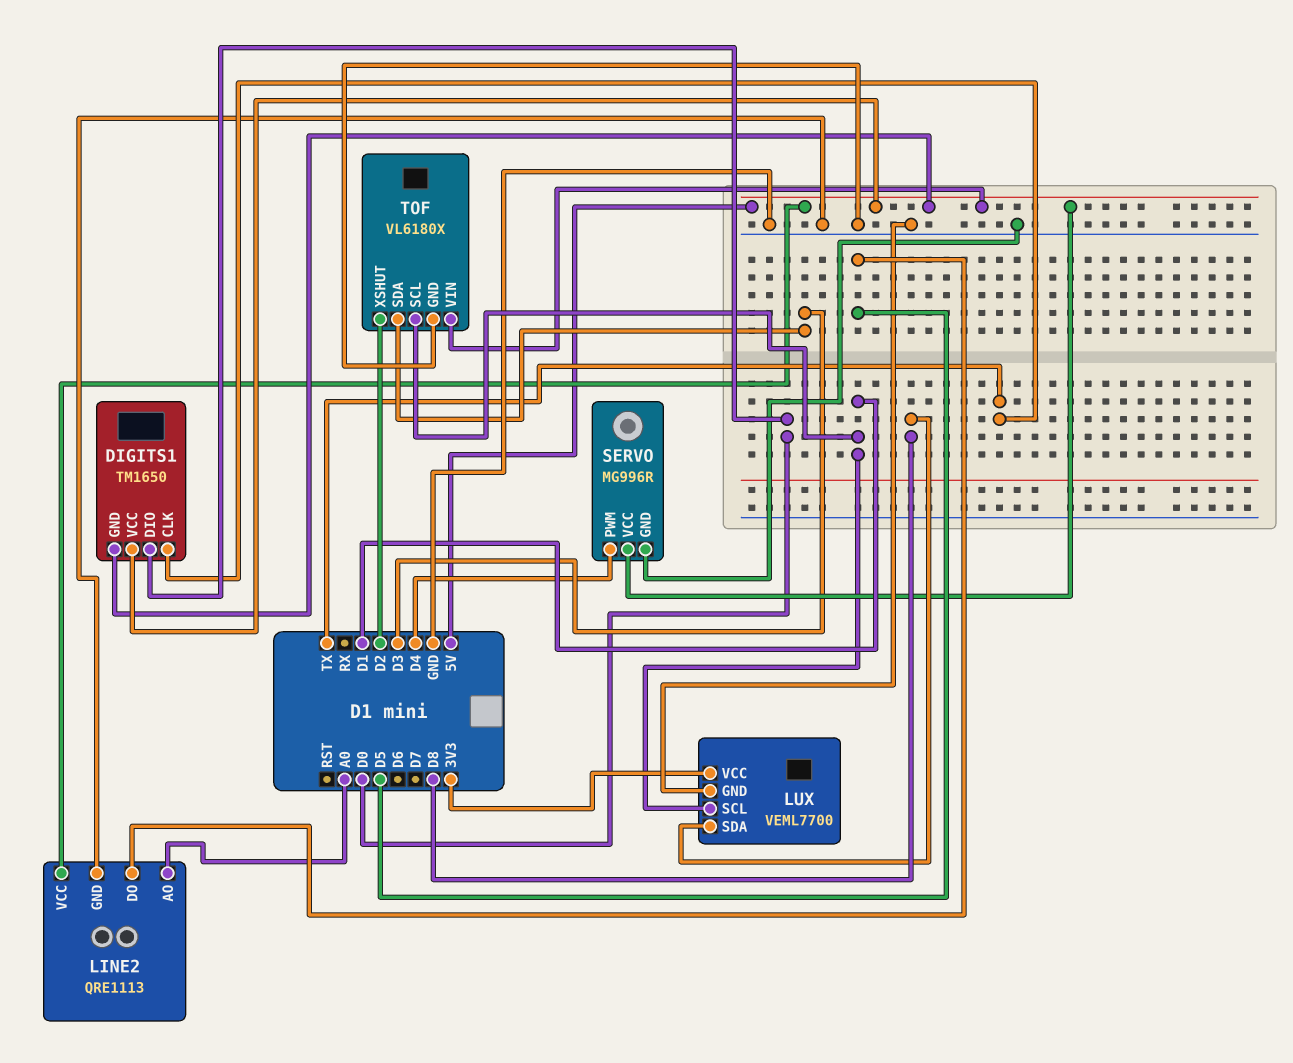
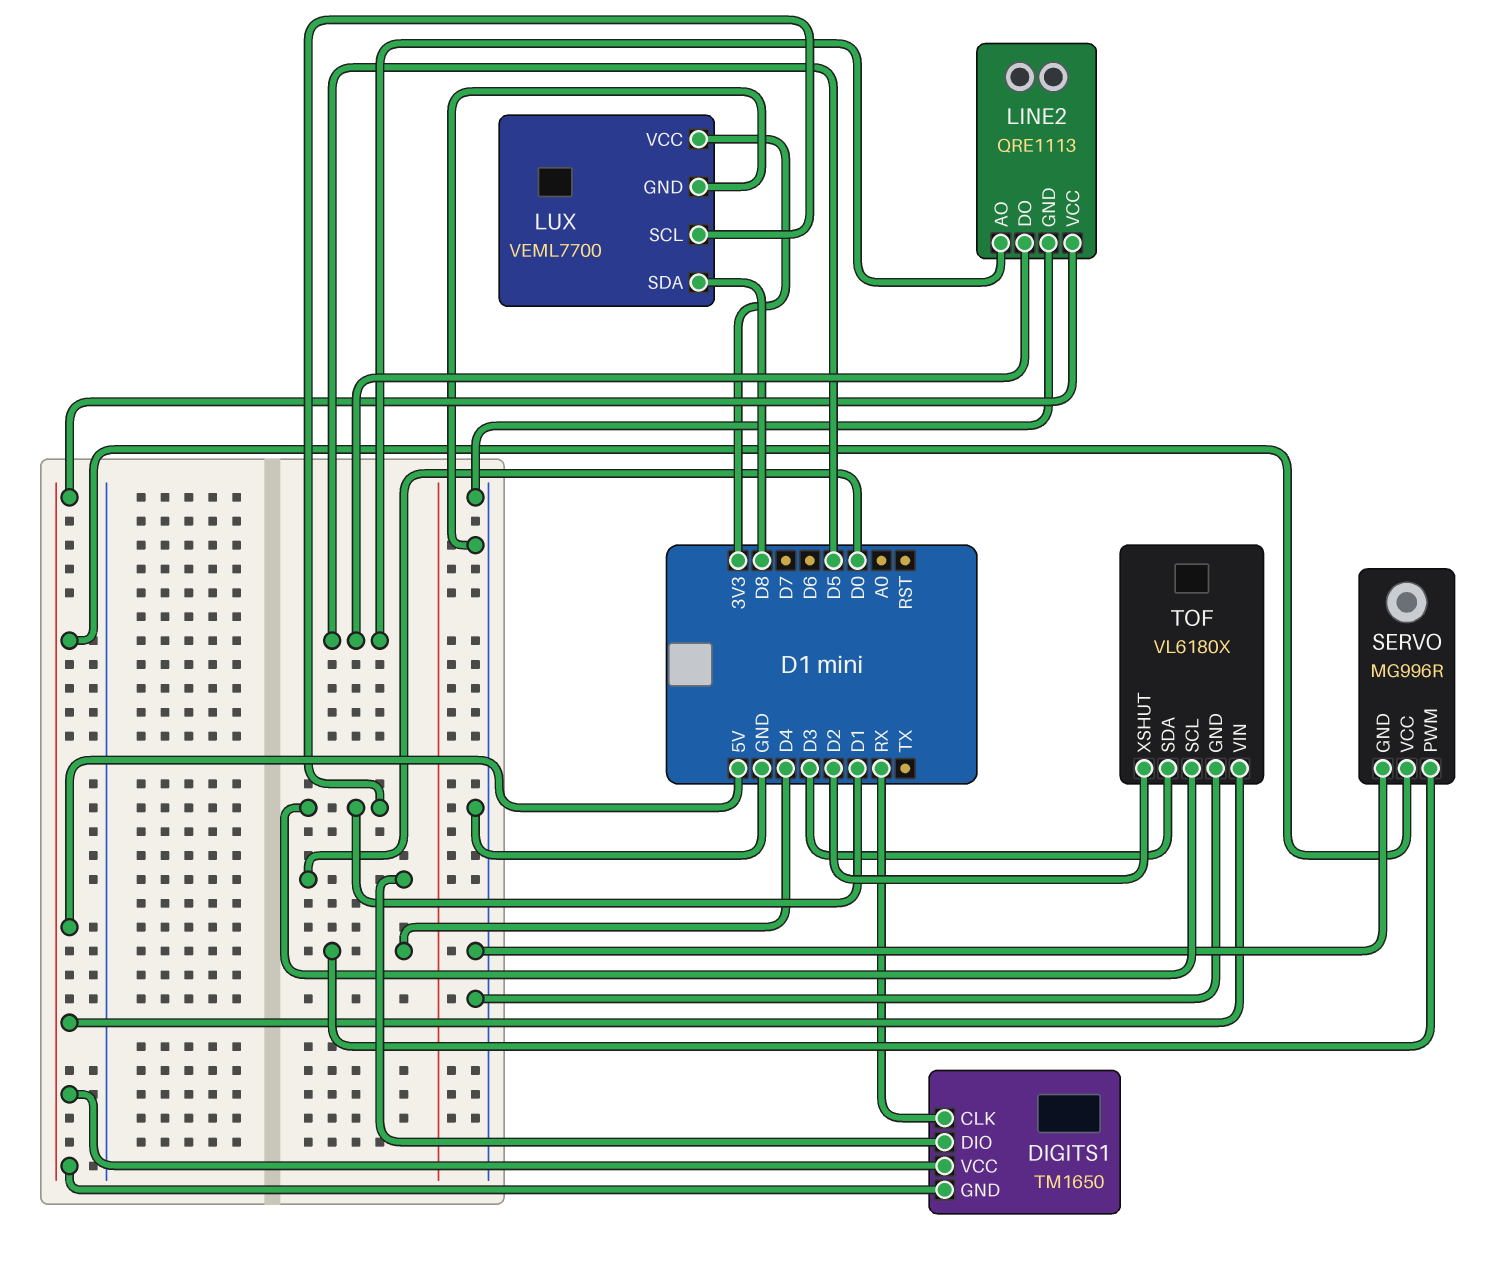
DIGITS1 pin CLK: TX -> RX
LINE2 pin AO: A0 -> D5

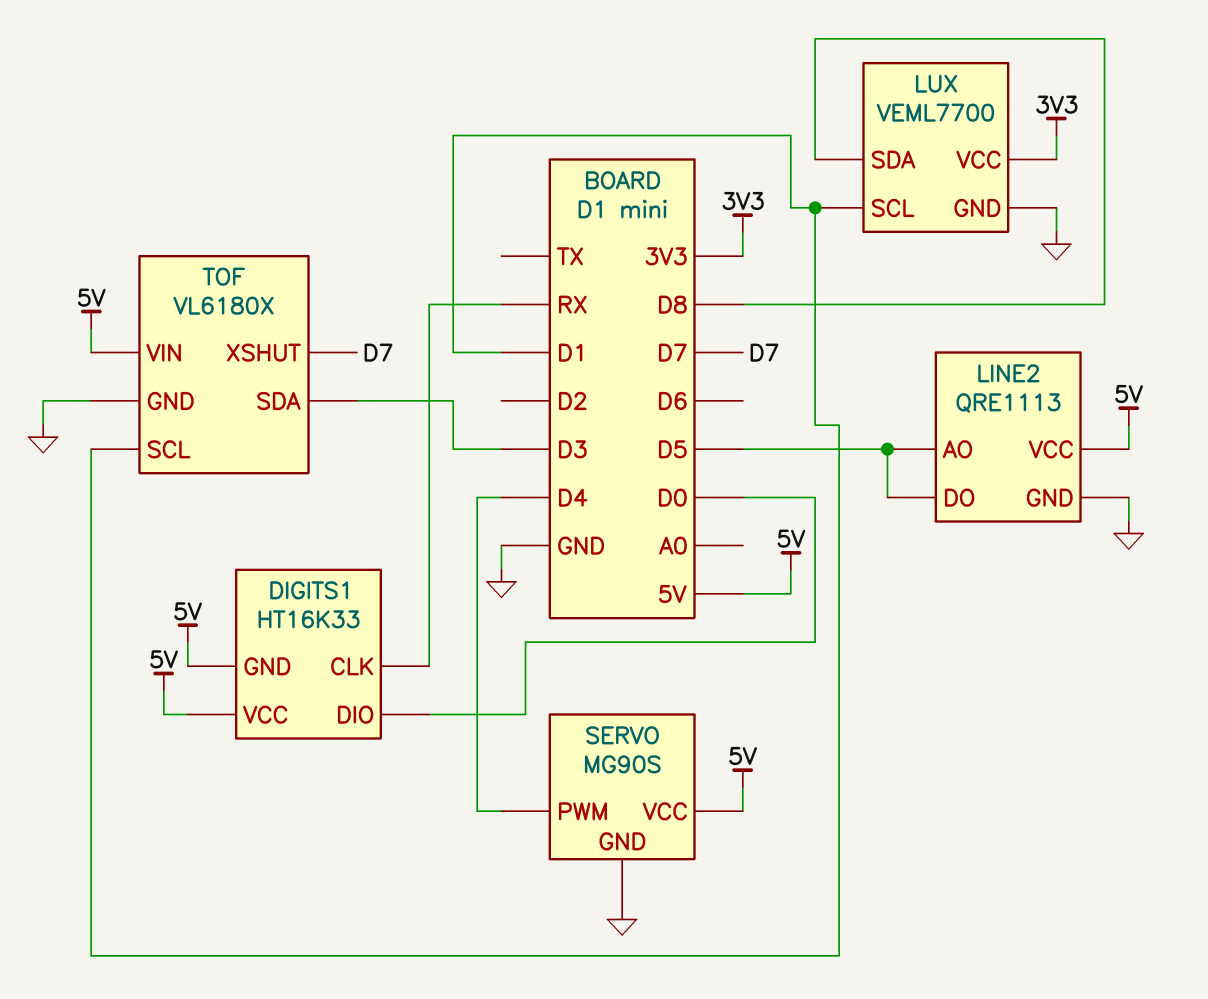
DIGITS1: TM1650 -> HT16K33
SERVO: MG996R -> MG90S
TOF pin XSHUT: D2 -> D7

